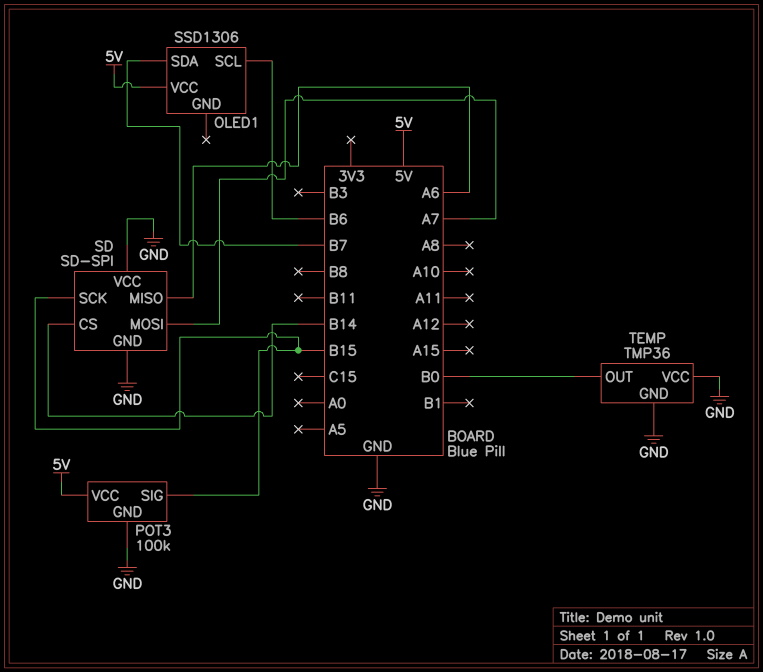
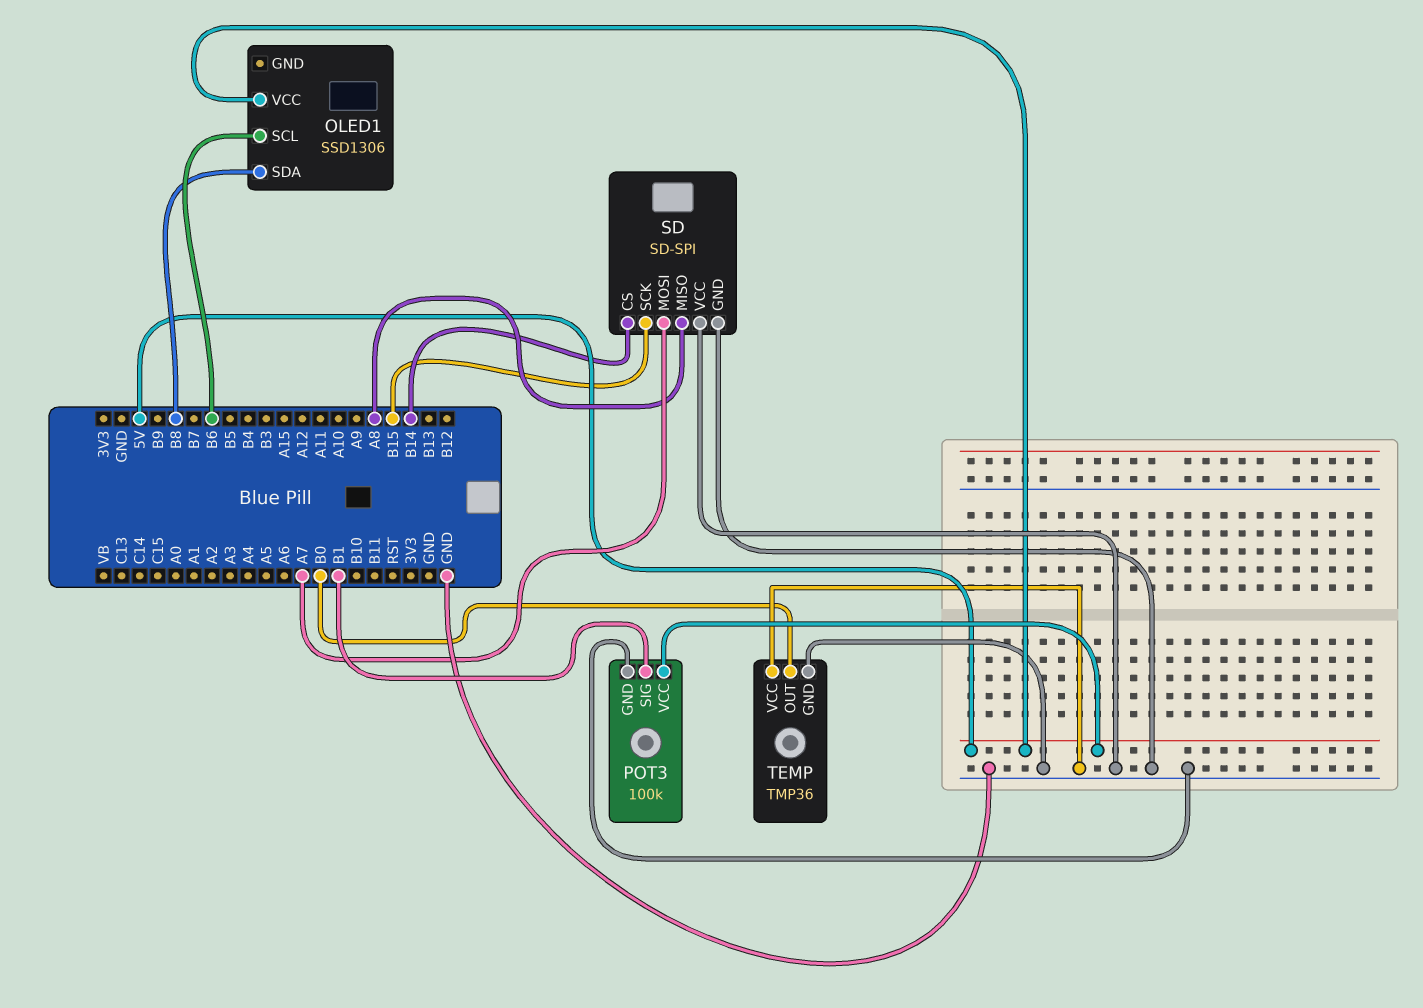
OLED1 pin SDA: B7 -> B8
POT3 pin SIG: B15 -> B1
SD pin MISO: A6 -> A8

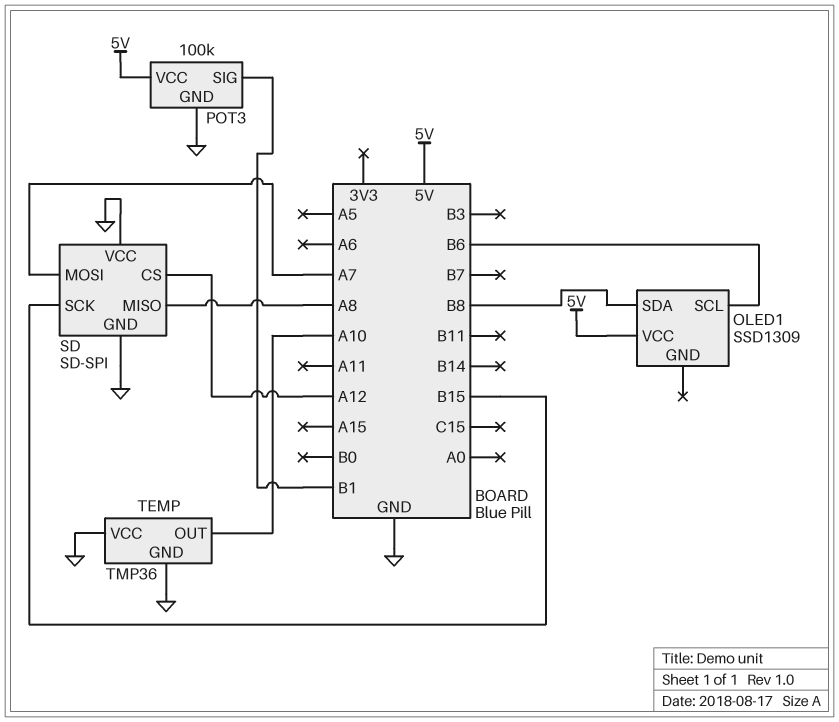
OLED1: SSD1306 -> SSD1309
SD pin CS: B14 -> A12
TEMP pin OUT: B0 -> A10

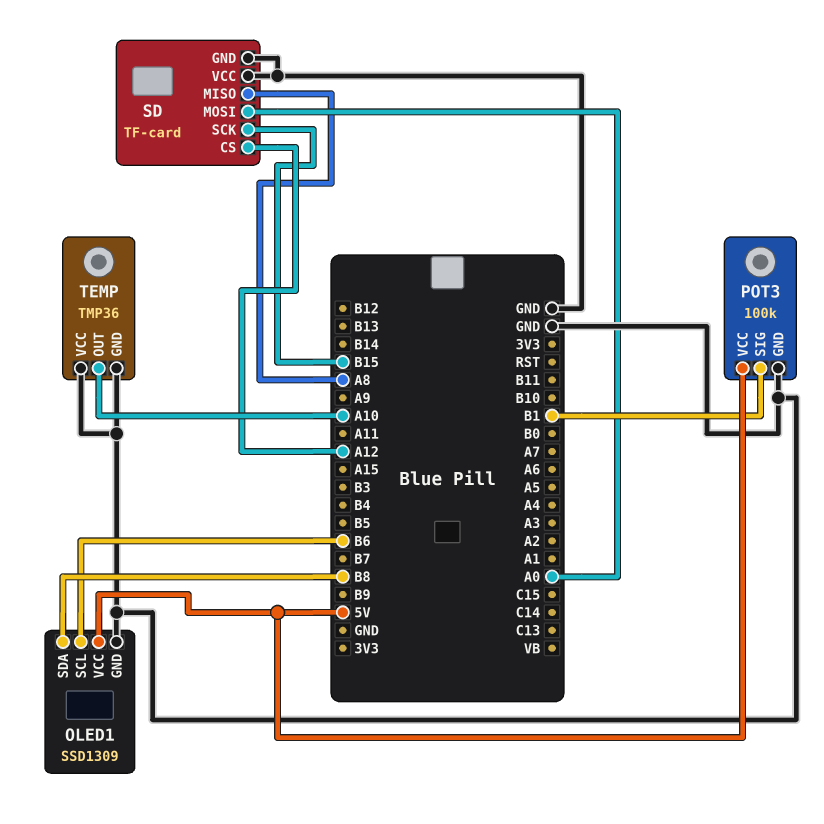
OLED1 pin GND: none -> GND
SD: SD-SPI -> TF-card
SD pin MOSI: A7 -> A0

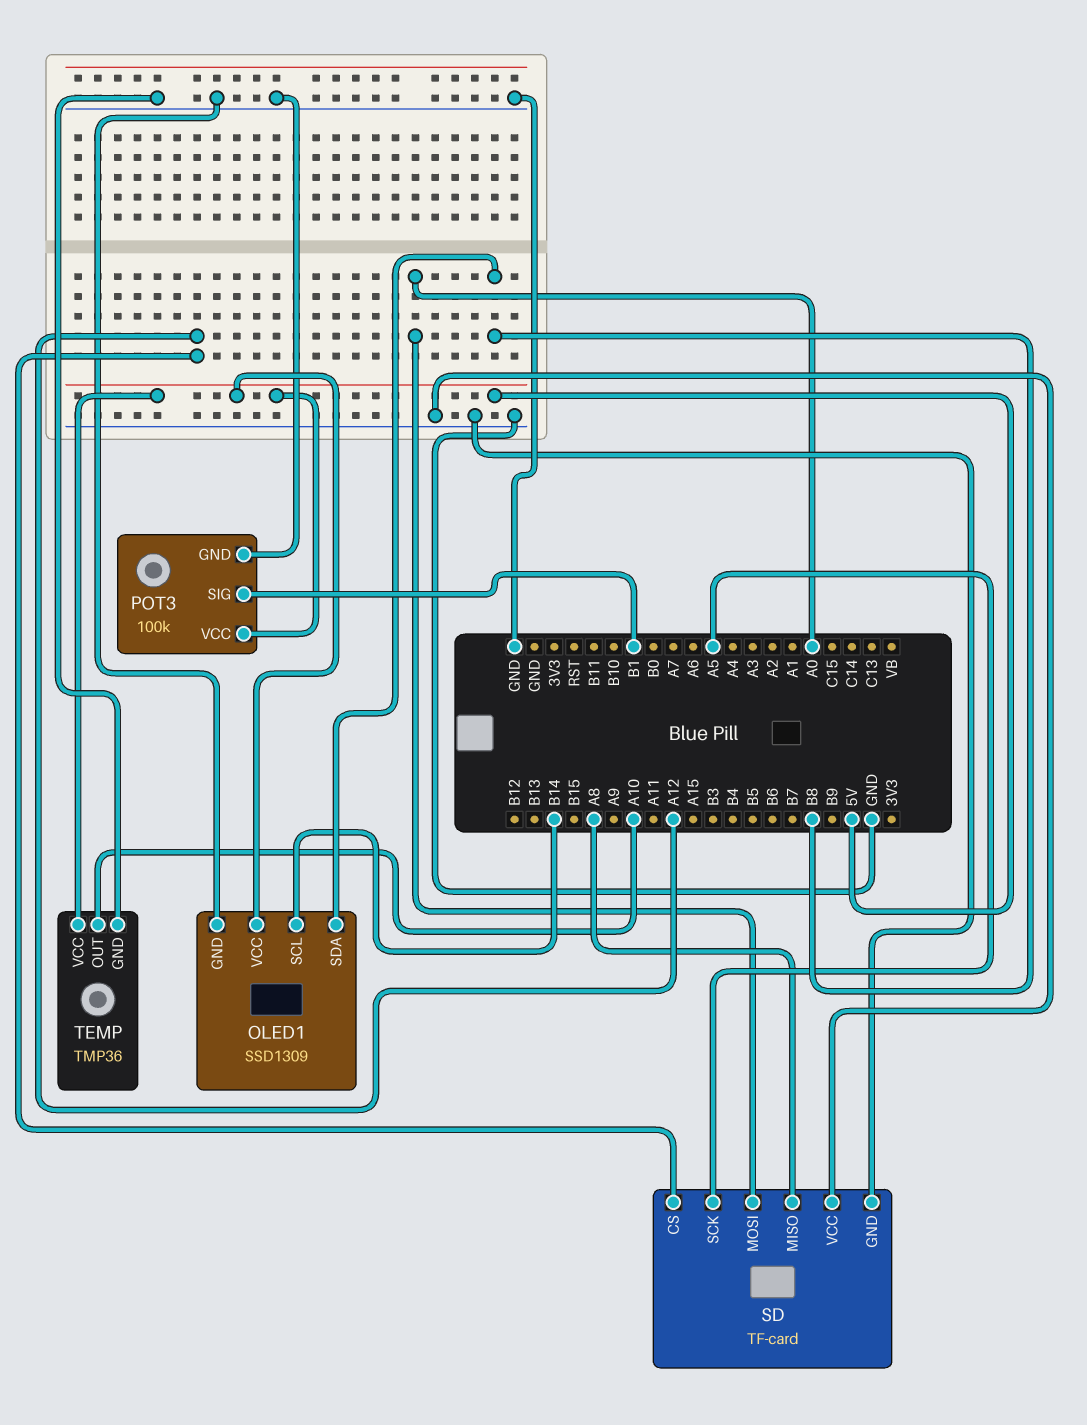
OLED1 pin SCL: B6 -> B14
SD pin SCK: B15 -> A5
TEMP pin VCC: GND -> 5V

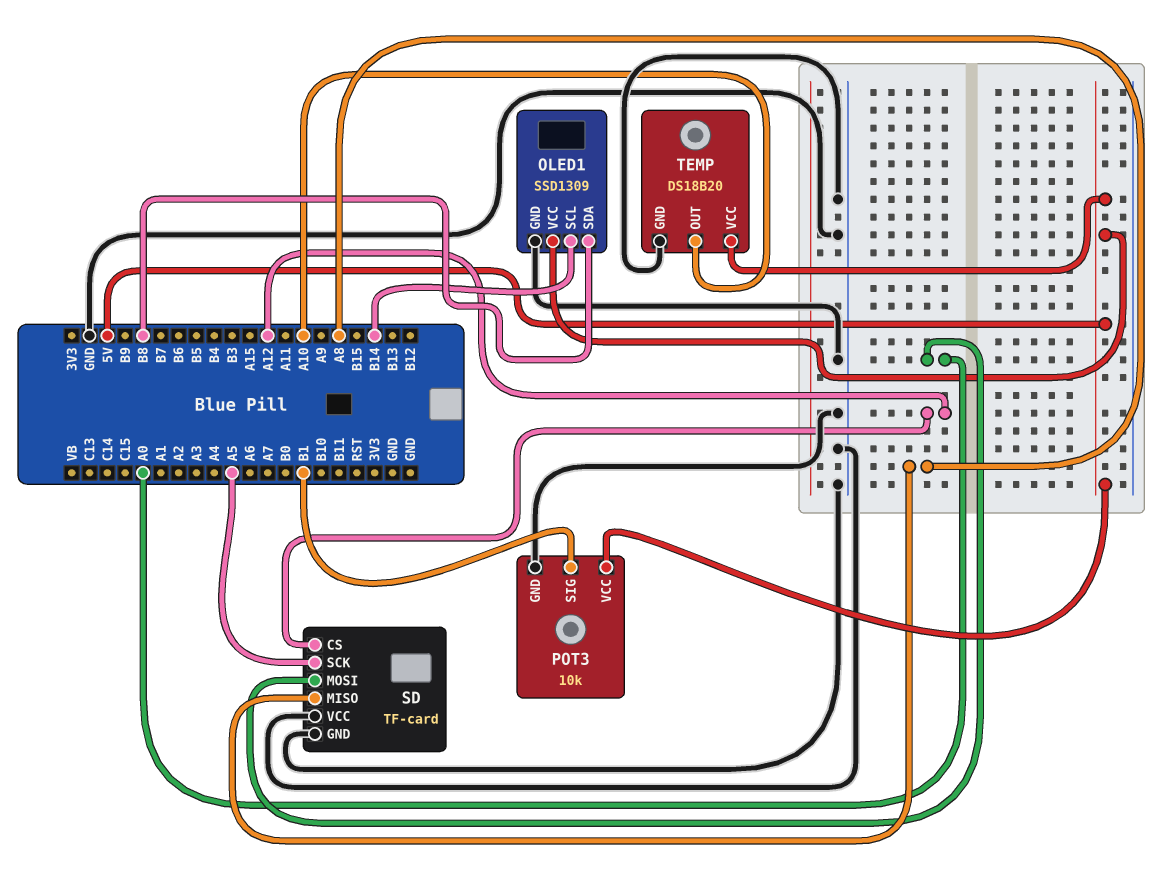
POT3: 100k -> 10k
TEMP: TMP36 -> DS18B20

